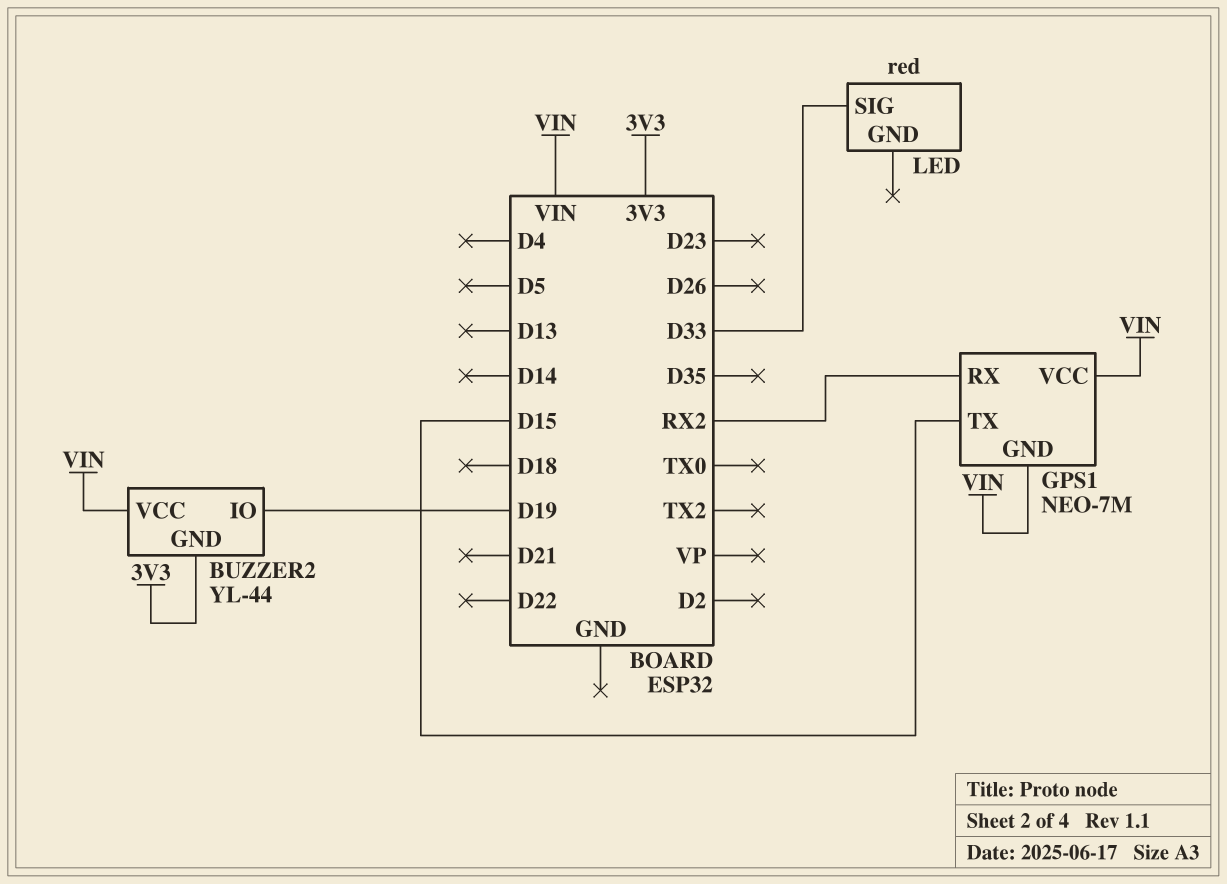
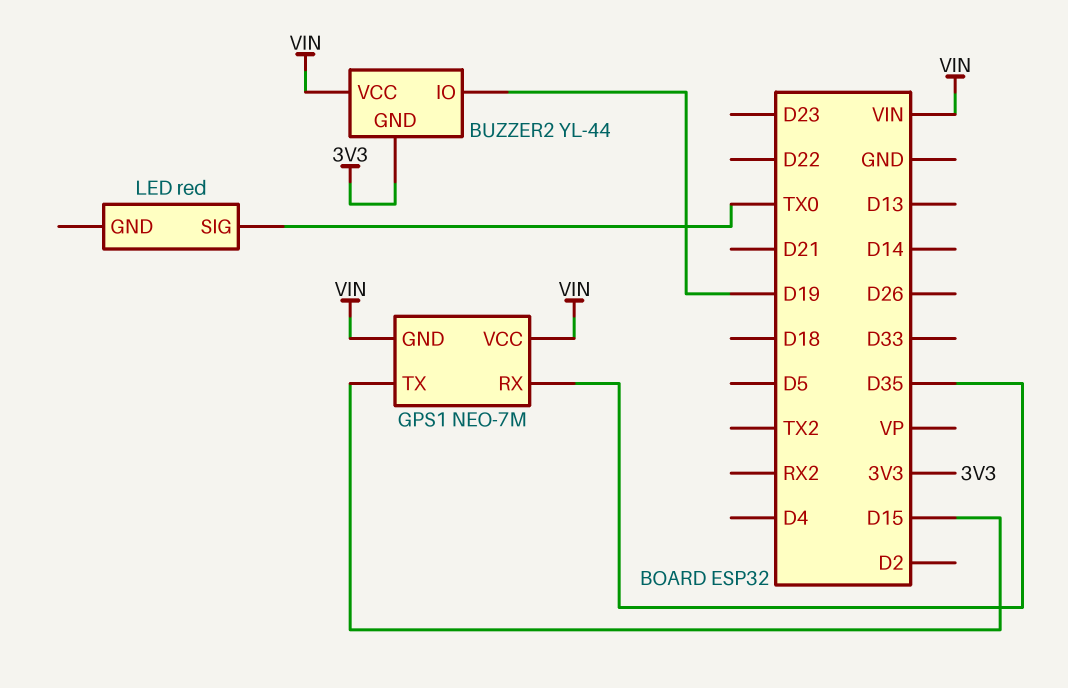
GPS1 pin RX: RX2 -> D35
LED pin SIG: D33 -> TX0

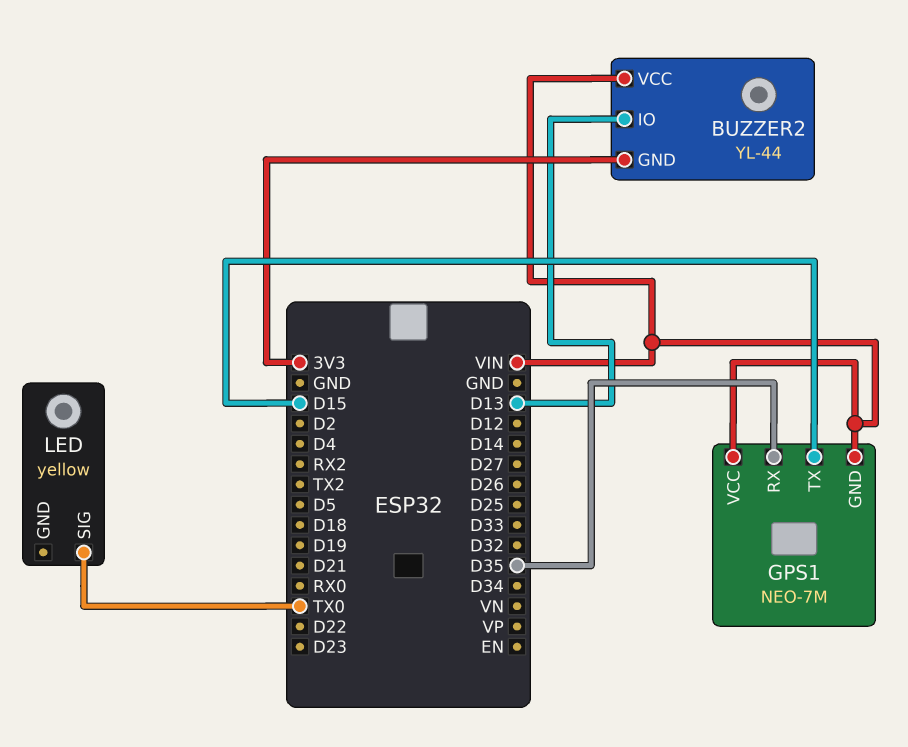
BUZZER2 pin IO: D19 -> D13
LED: red -> yellow

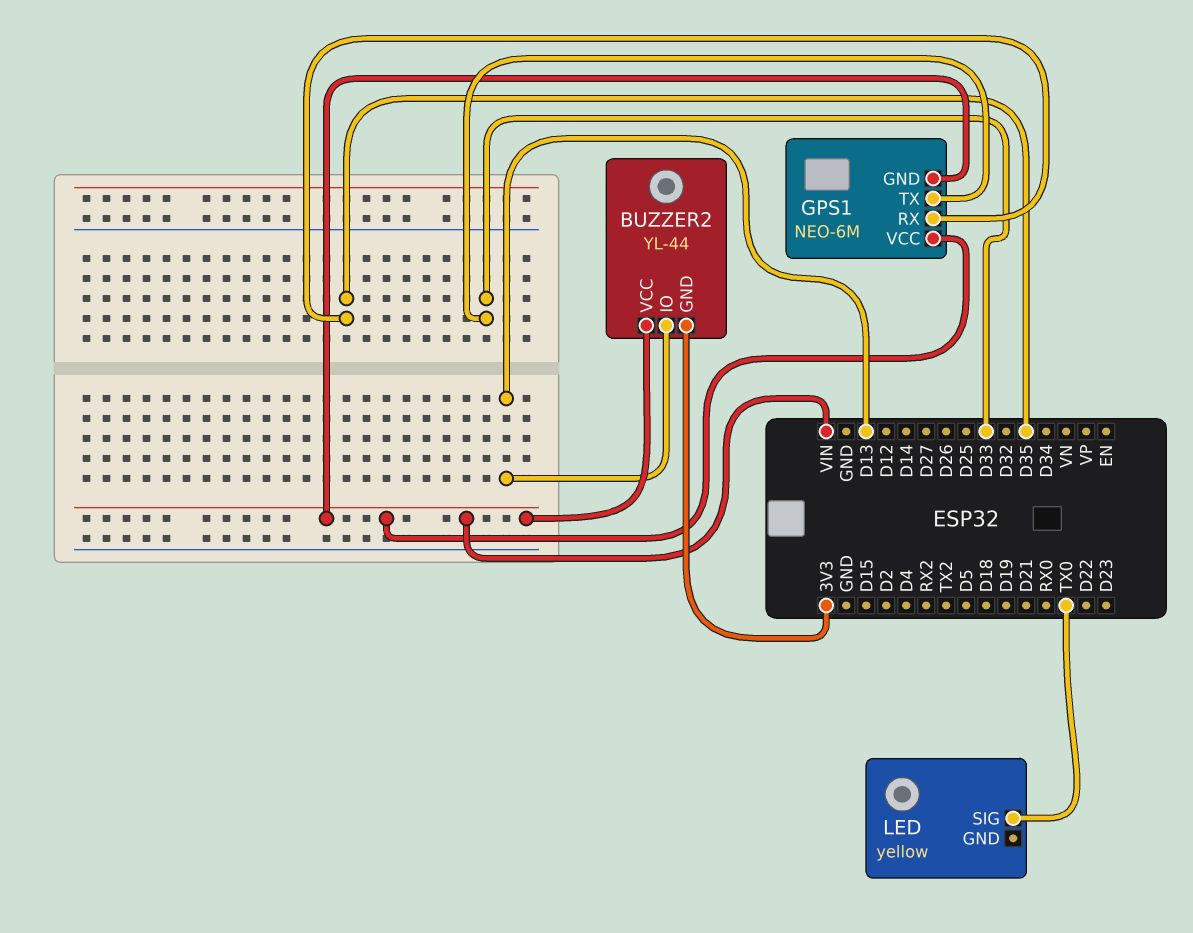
GPS1: NEO-7M -> NEO-6M
GPS1 pin TX: D15 -> D33

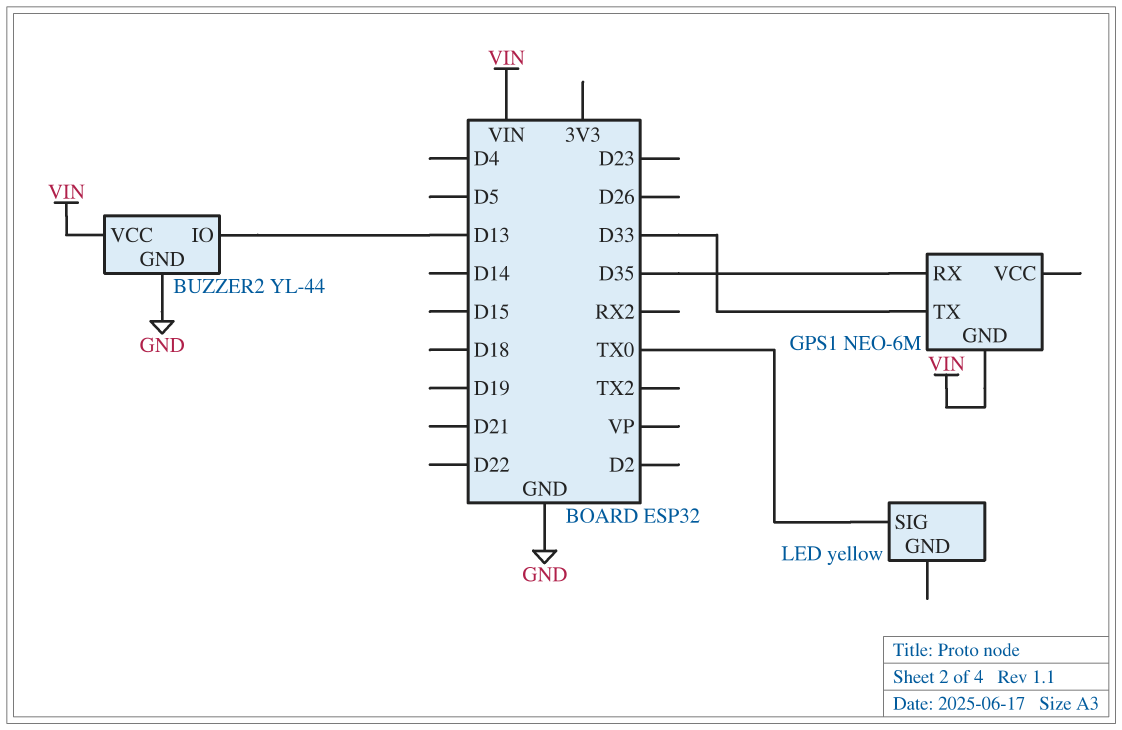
BUZZER2 pin GND: 3V3 -> GND
GPS1 pin VCC: VIN -> none

